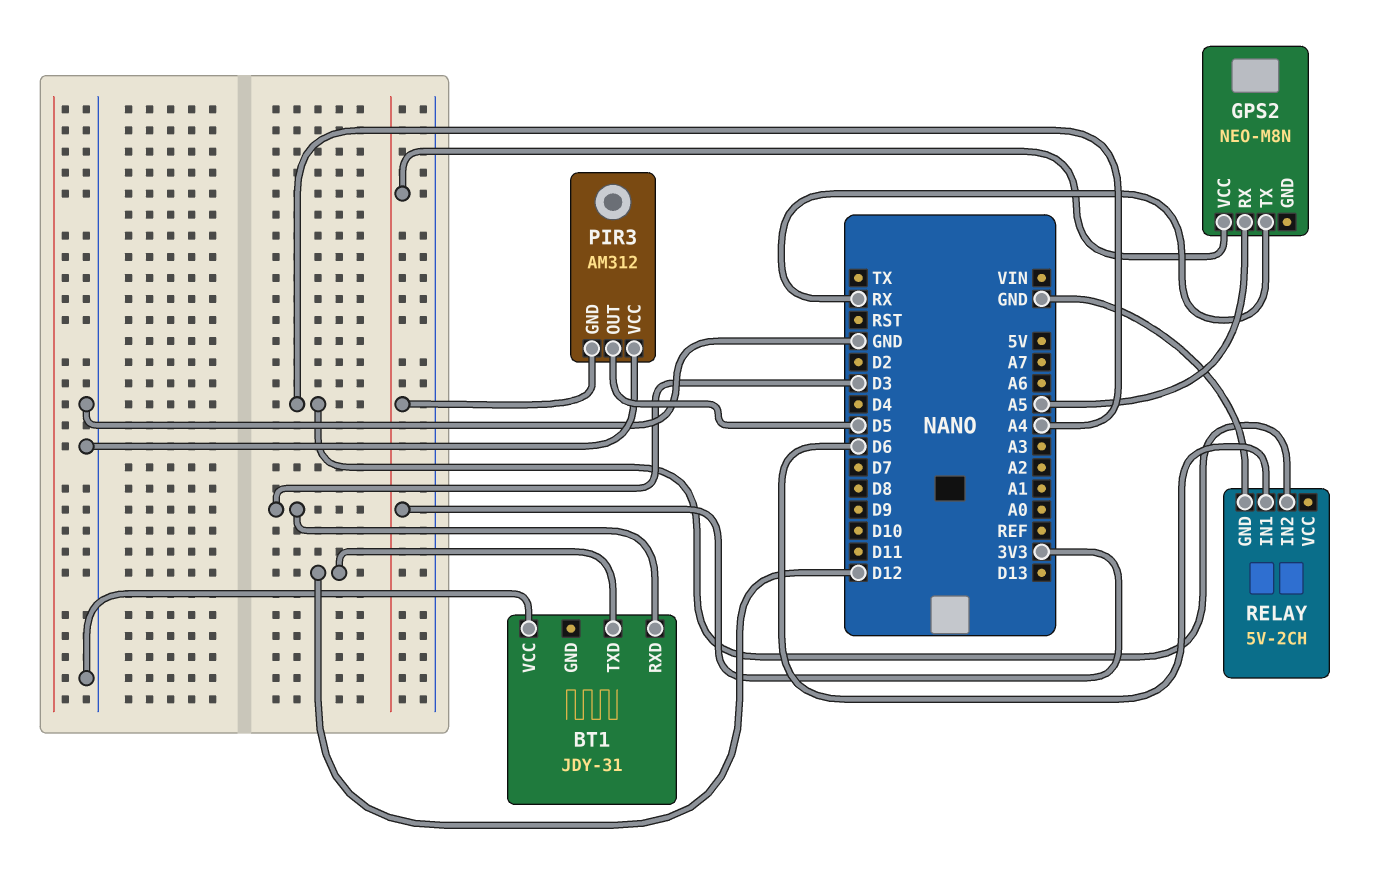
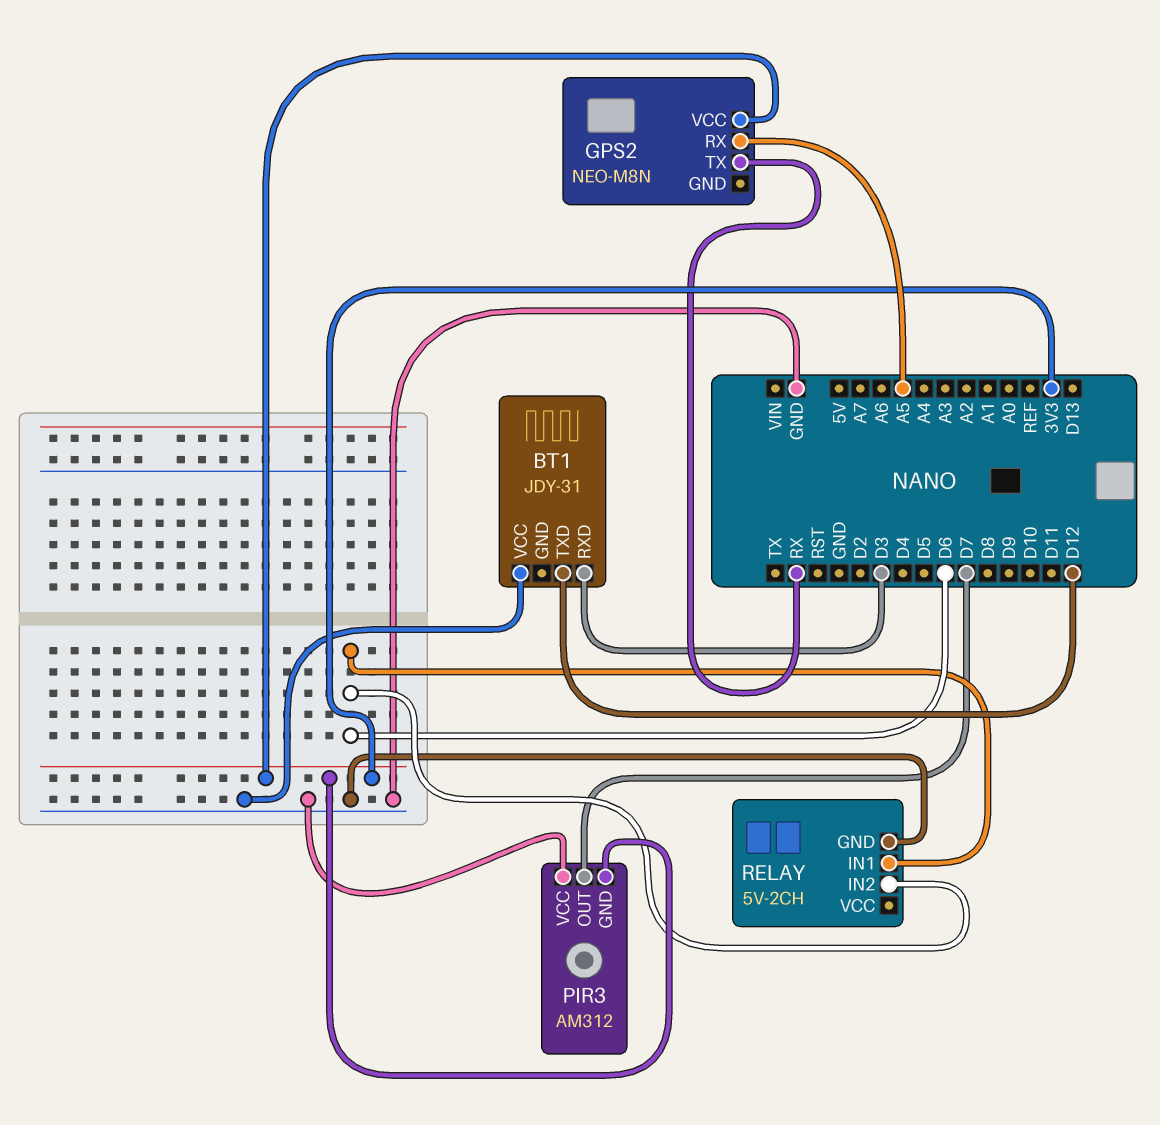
PIR3 pin OUT: D5 -> D7
RELAY pin IN2: A4 -> D6

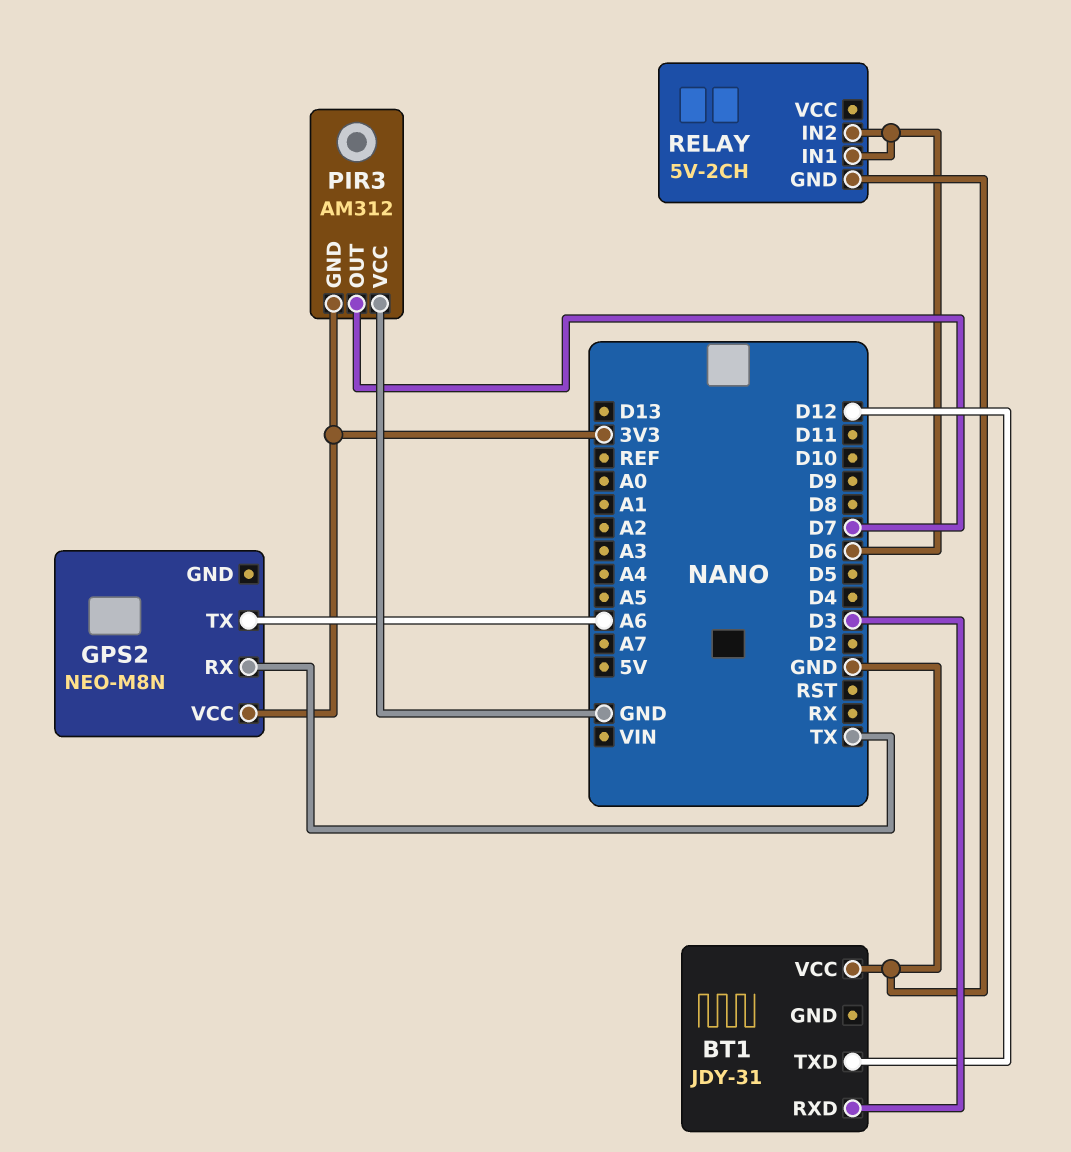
GPS2 pin RX: A5 -> TX
GPS2 pin TX: RX -> A6

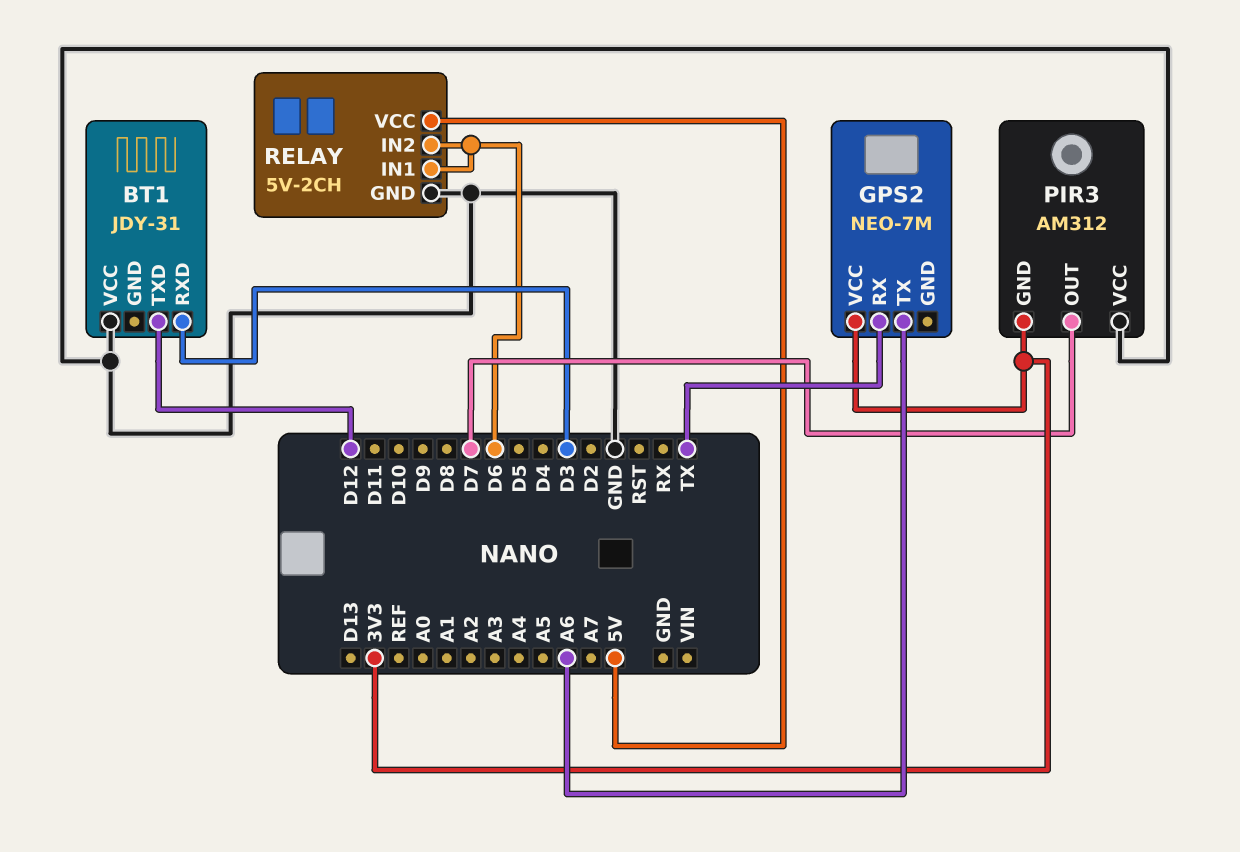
GPS2: NEO-M8N -> NEO-7M
RELAY pin VCC: none -> 5V

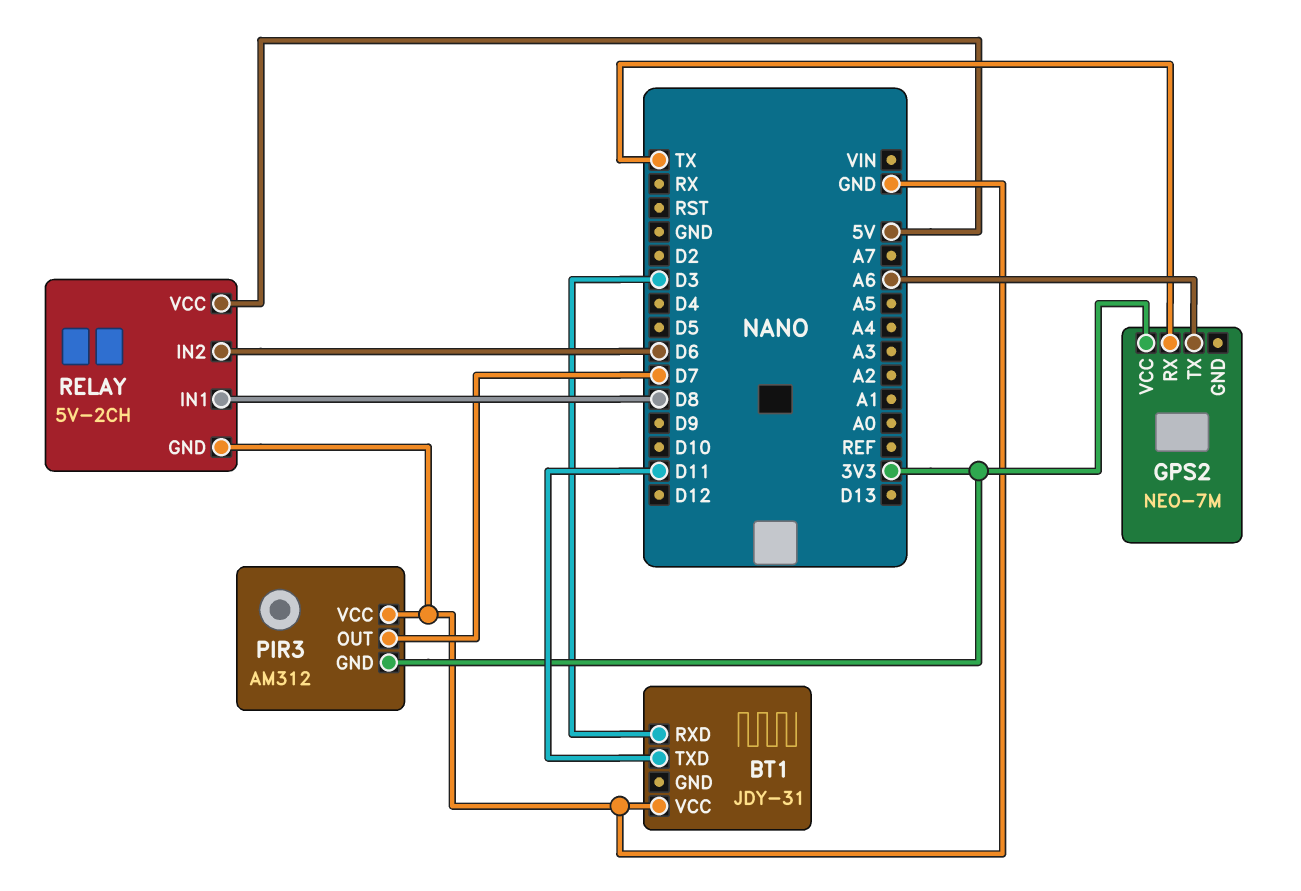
BT1 pin TXD: D12 -> D11
RELAY pin IN1: D6 -> D8

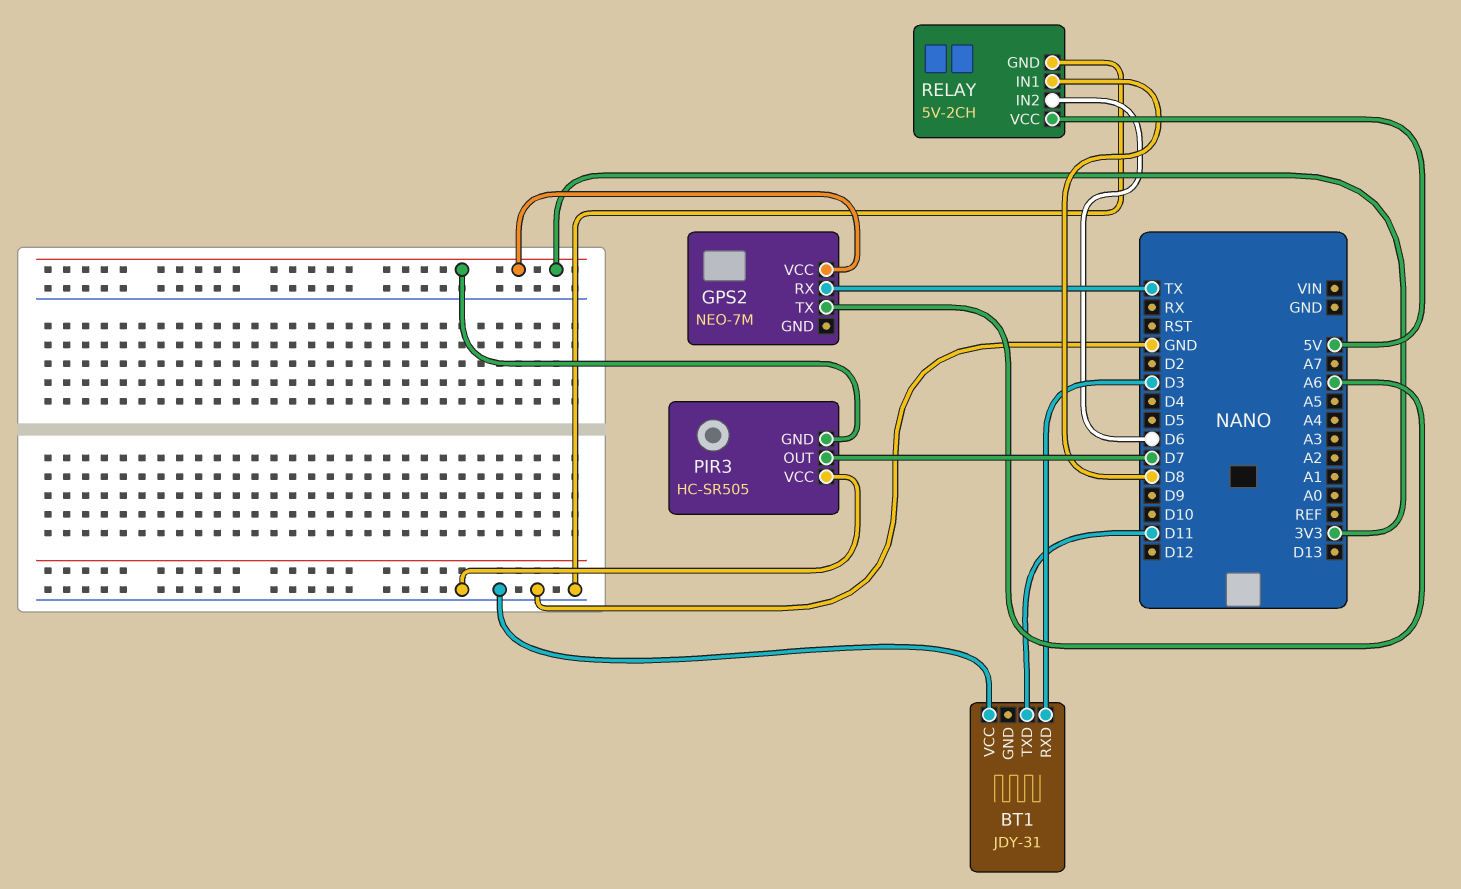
PIR3: AM312 -> HC-SR505

